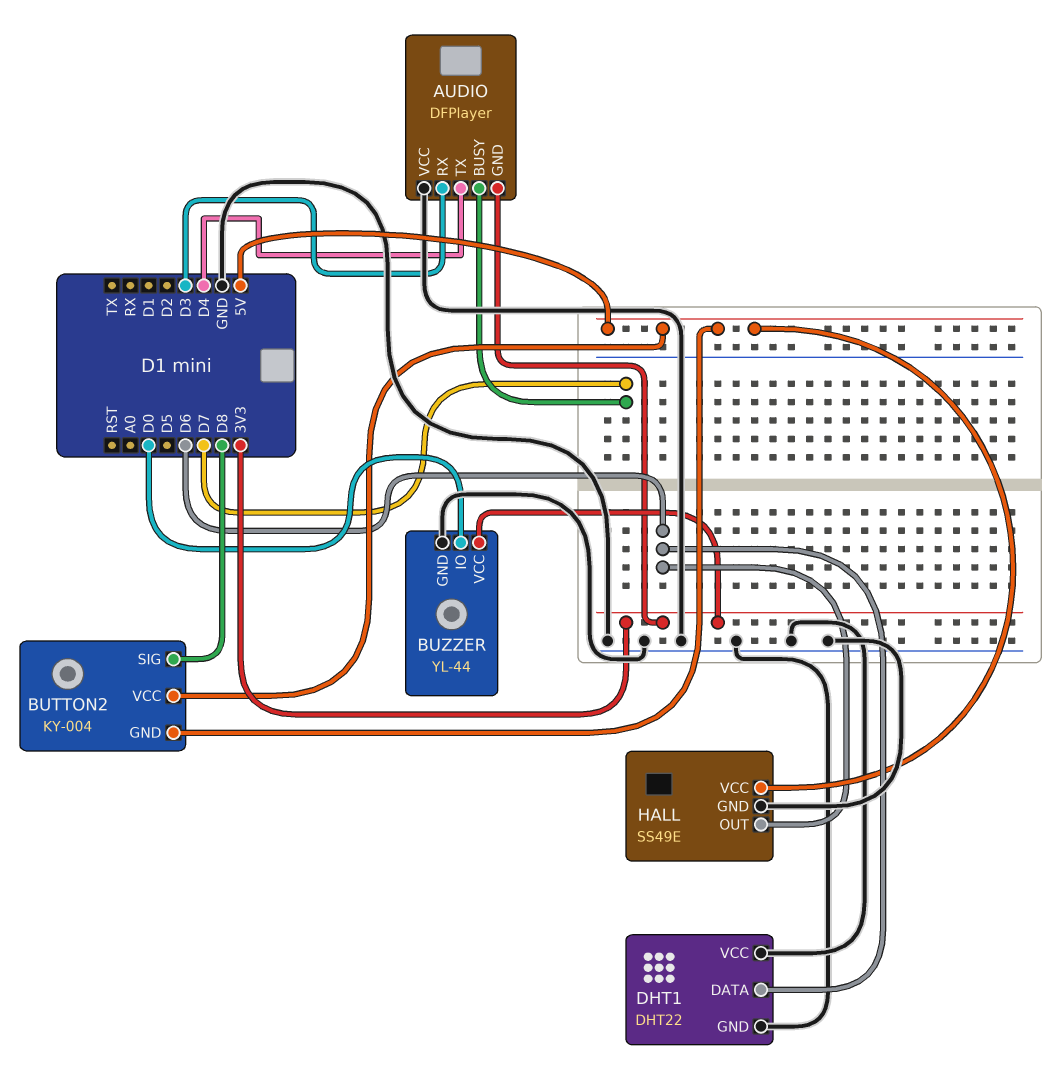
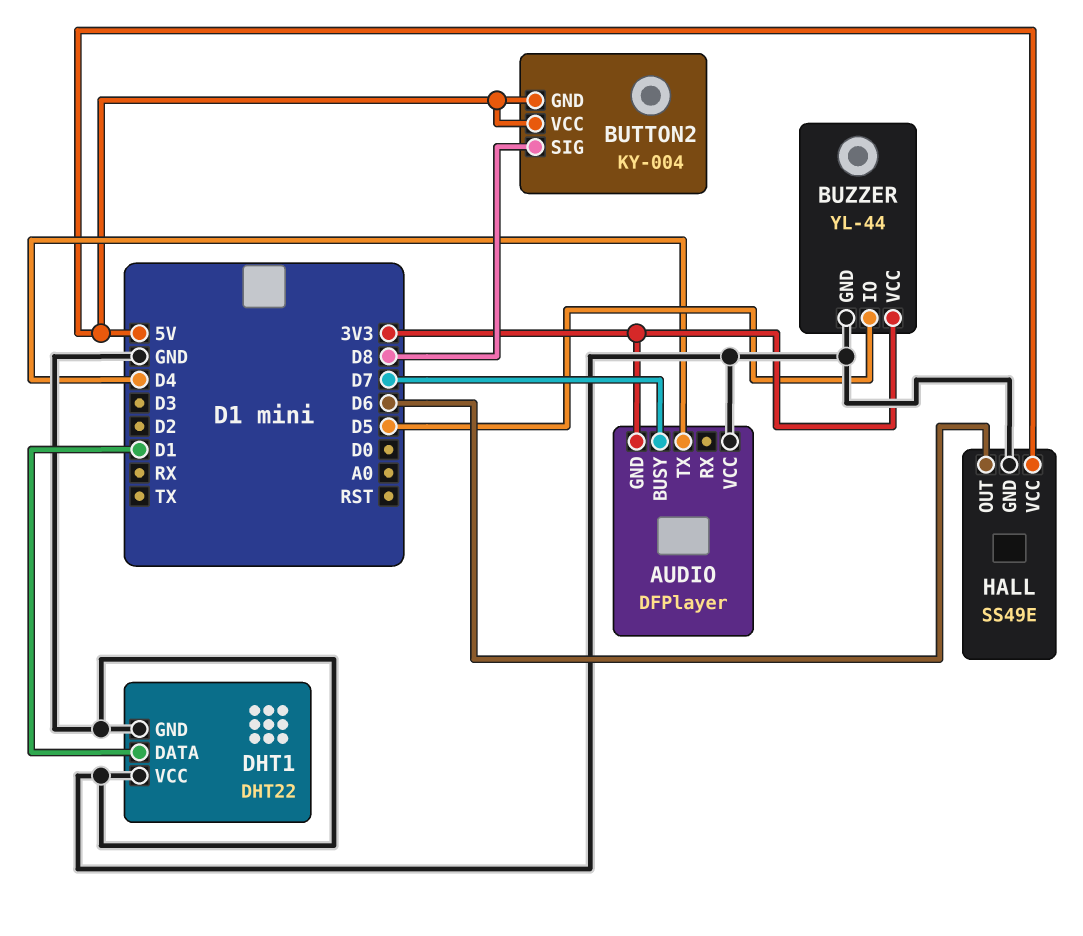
AUDIO pin RX: D3 -> none
BUZZER pin IO: D0 -> D5
DHT1 pin DATA: D6 -> D1

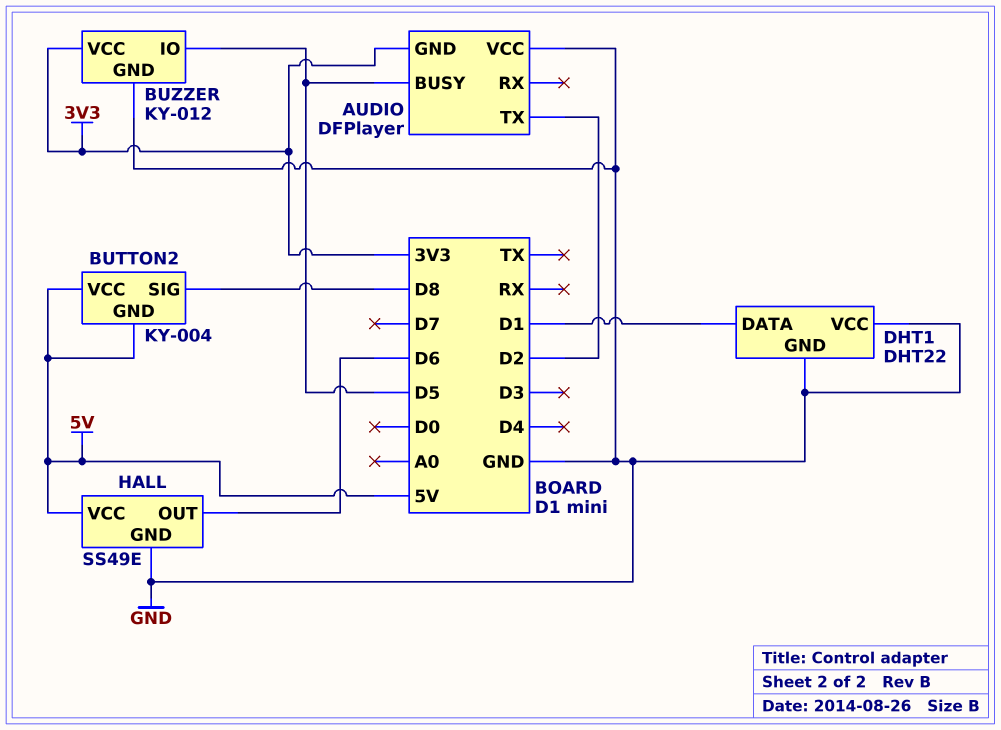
AUDIO pin BUSY: D7 -> D5
AUDIO pin TX: D4 -> D2
BUZZER: YL-44 -> KY-012

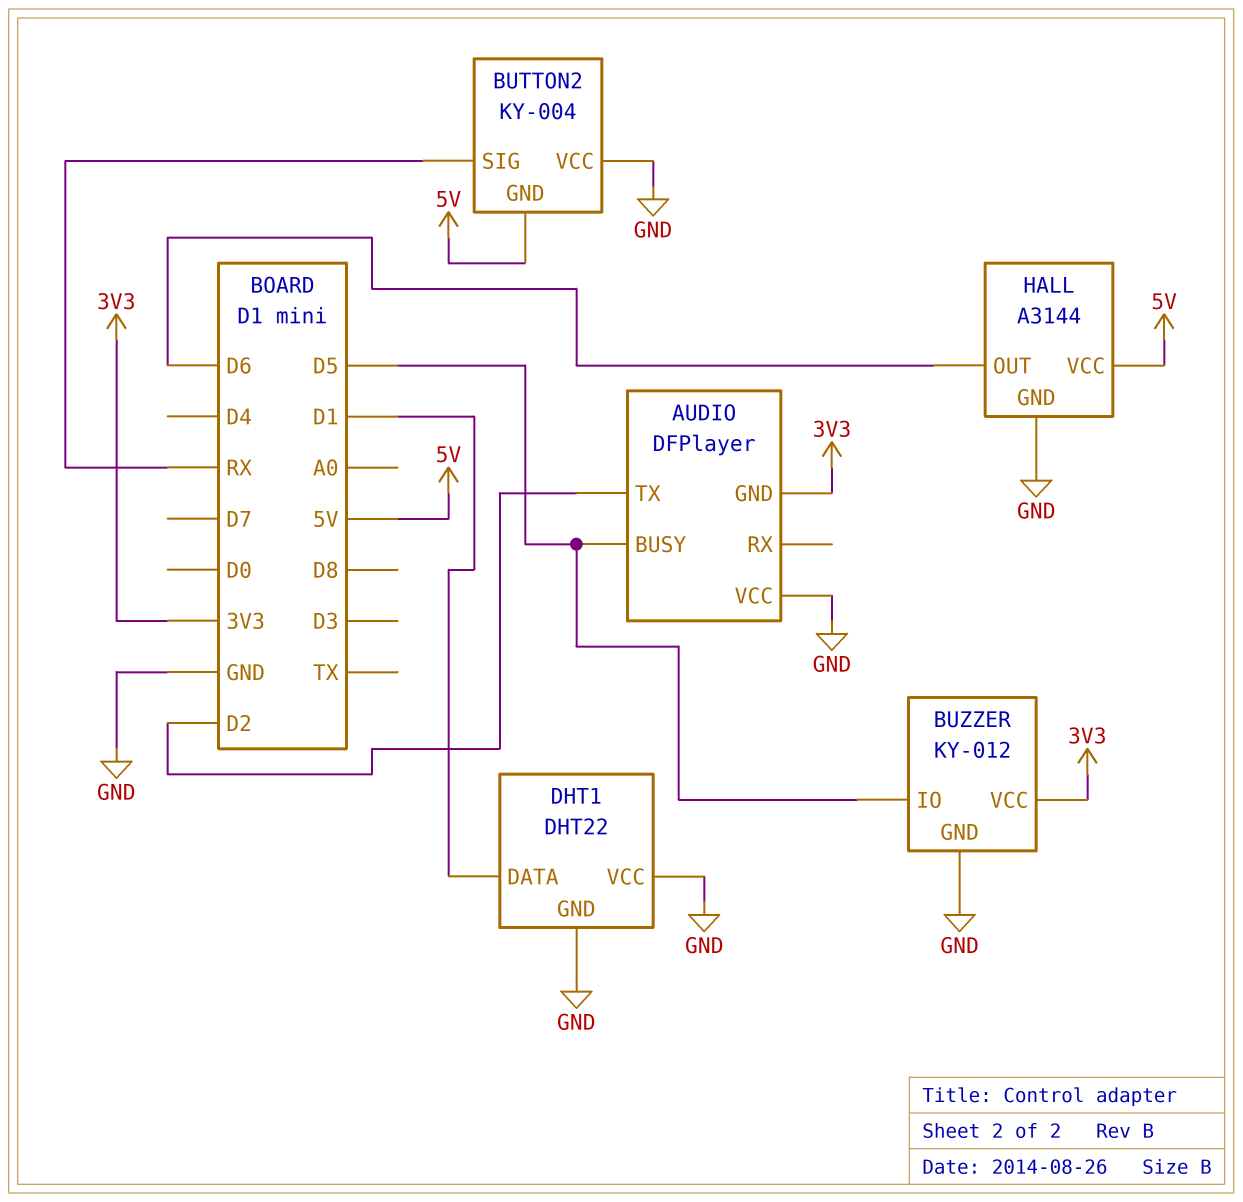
BUTTON2 pin SIG: D8 -> RX
BUTTON2 pin VCC: 5V -> GND
HALL: SS49E -> A3144

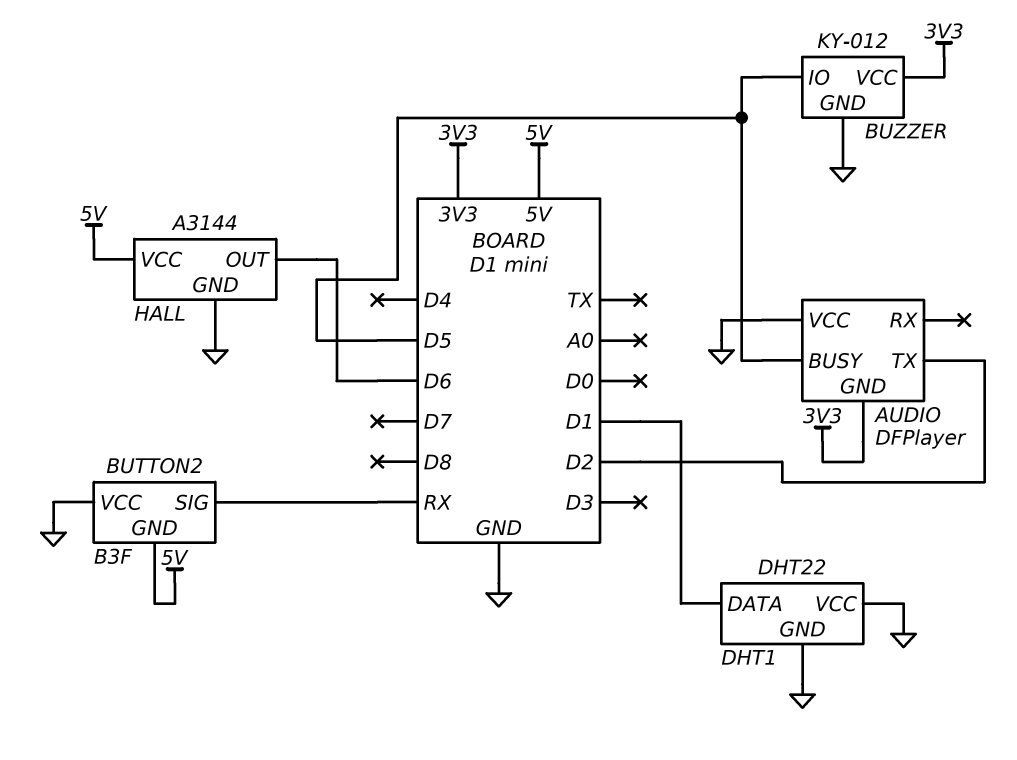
BUTTON2: KY-004 -> B3F

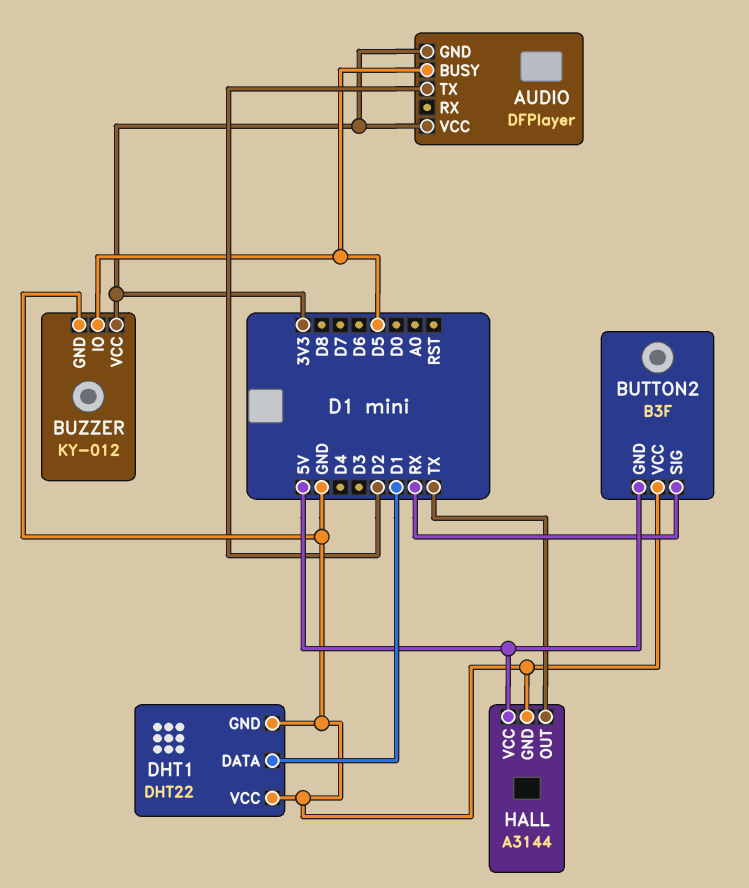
AUDIO pin VCC: GND -> 3V3
HALL pin OUT: D6 -> TX

